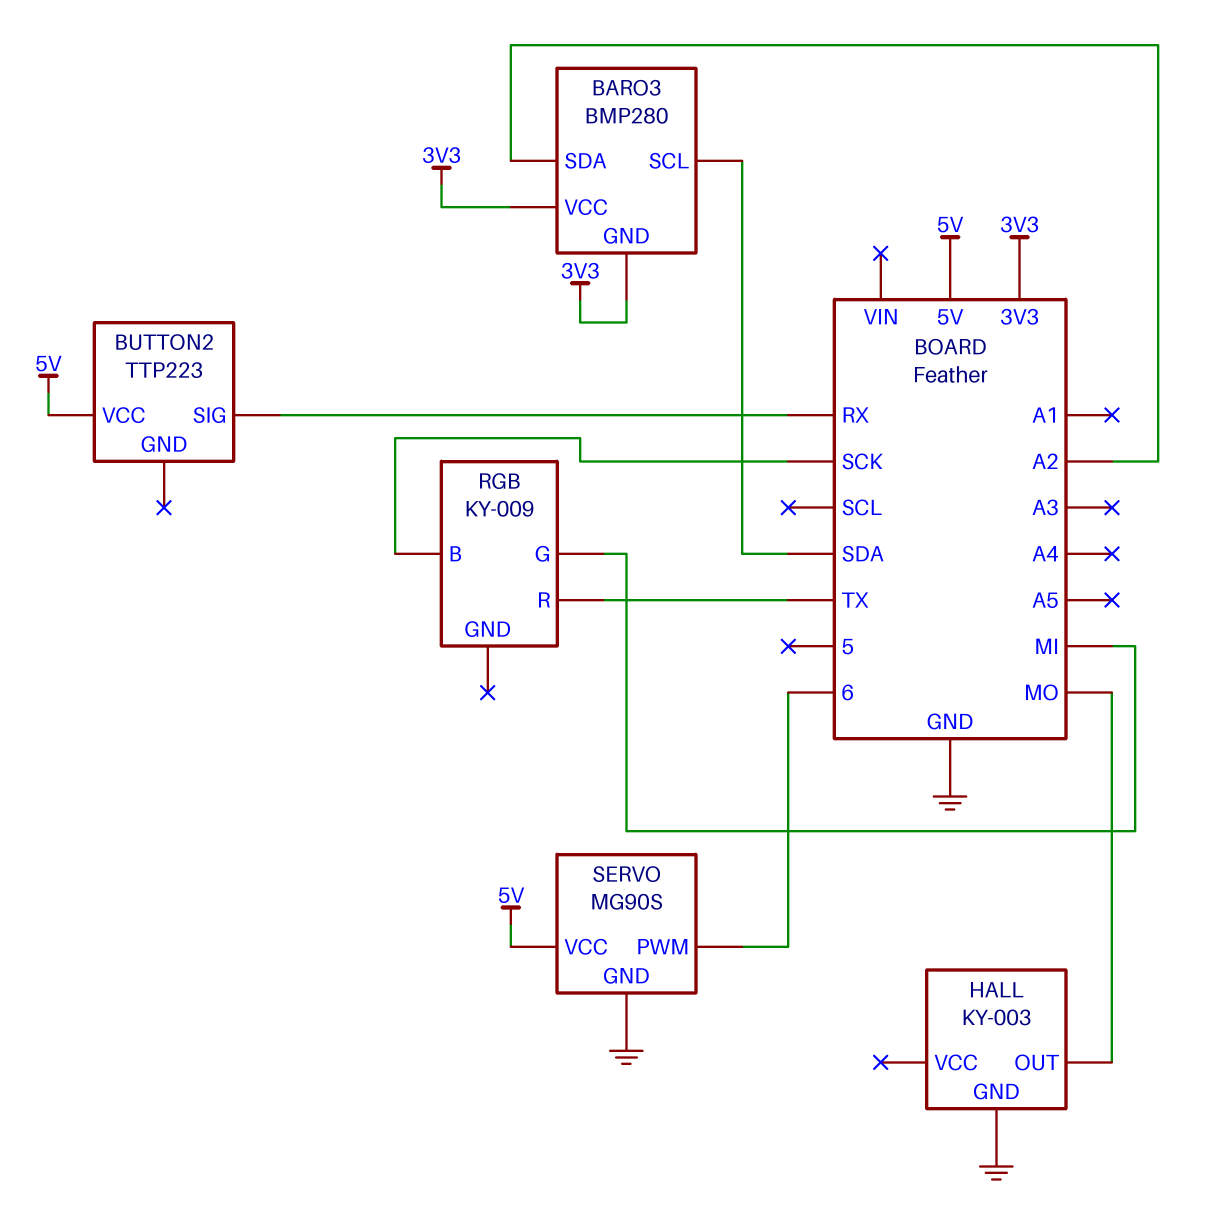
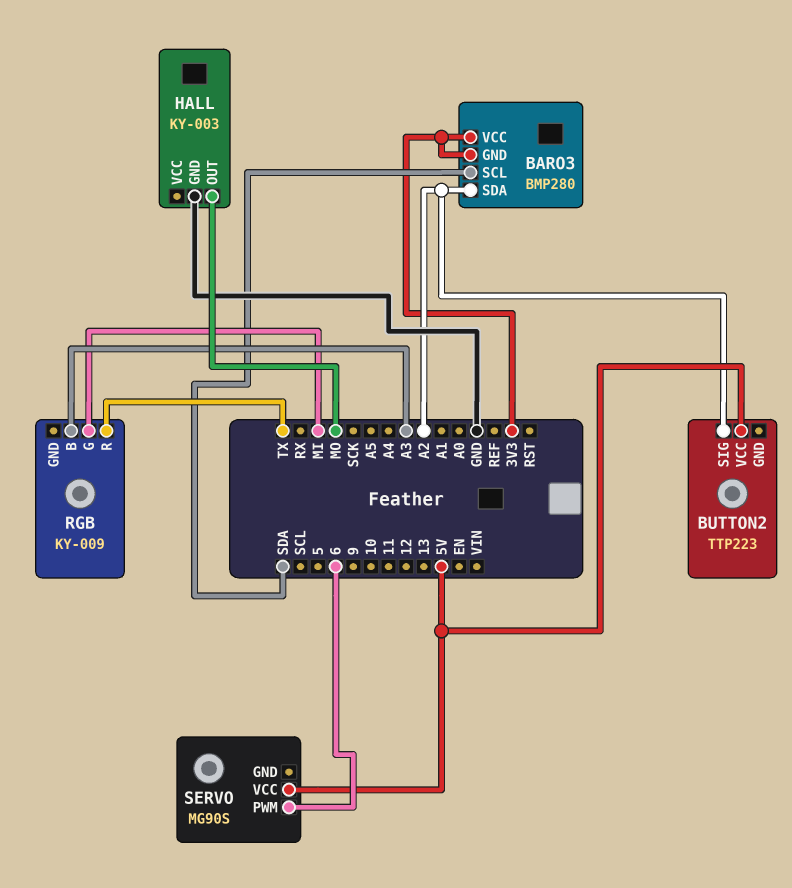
BUTTON2 pin SIG: RX -> A2
RGB pin B: SCK -> A3
SERVO pin GND: GND -> none

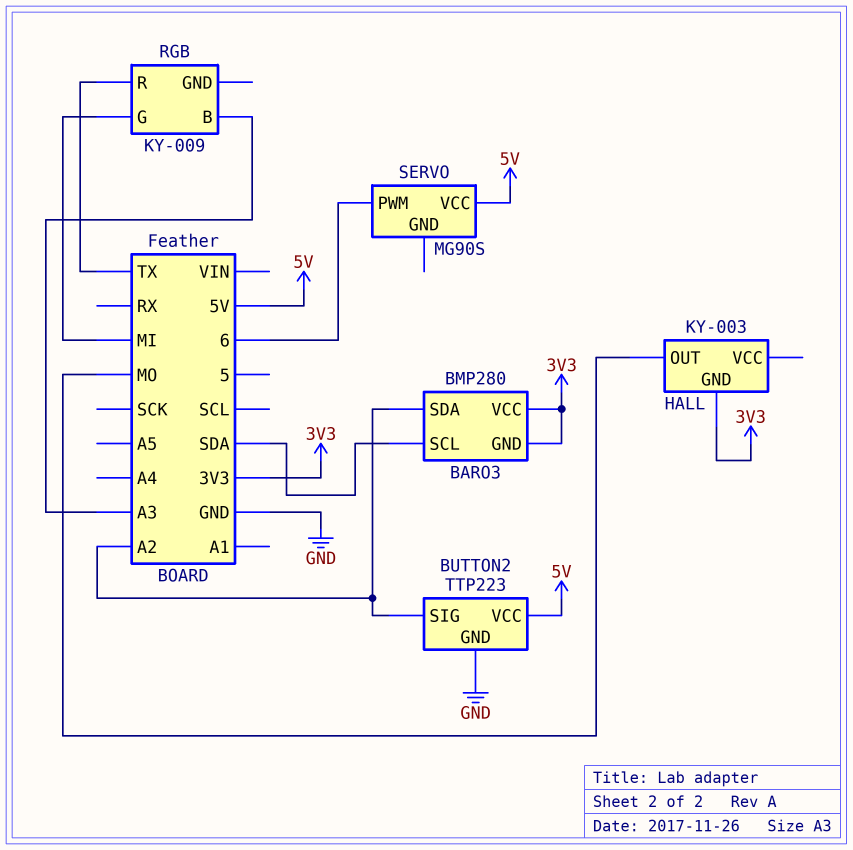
BUTTON2 pin GND: none -> GND
HALL pin GND: GND -> 3V3

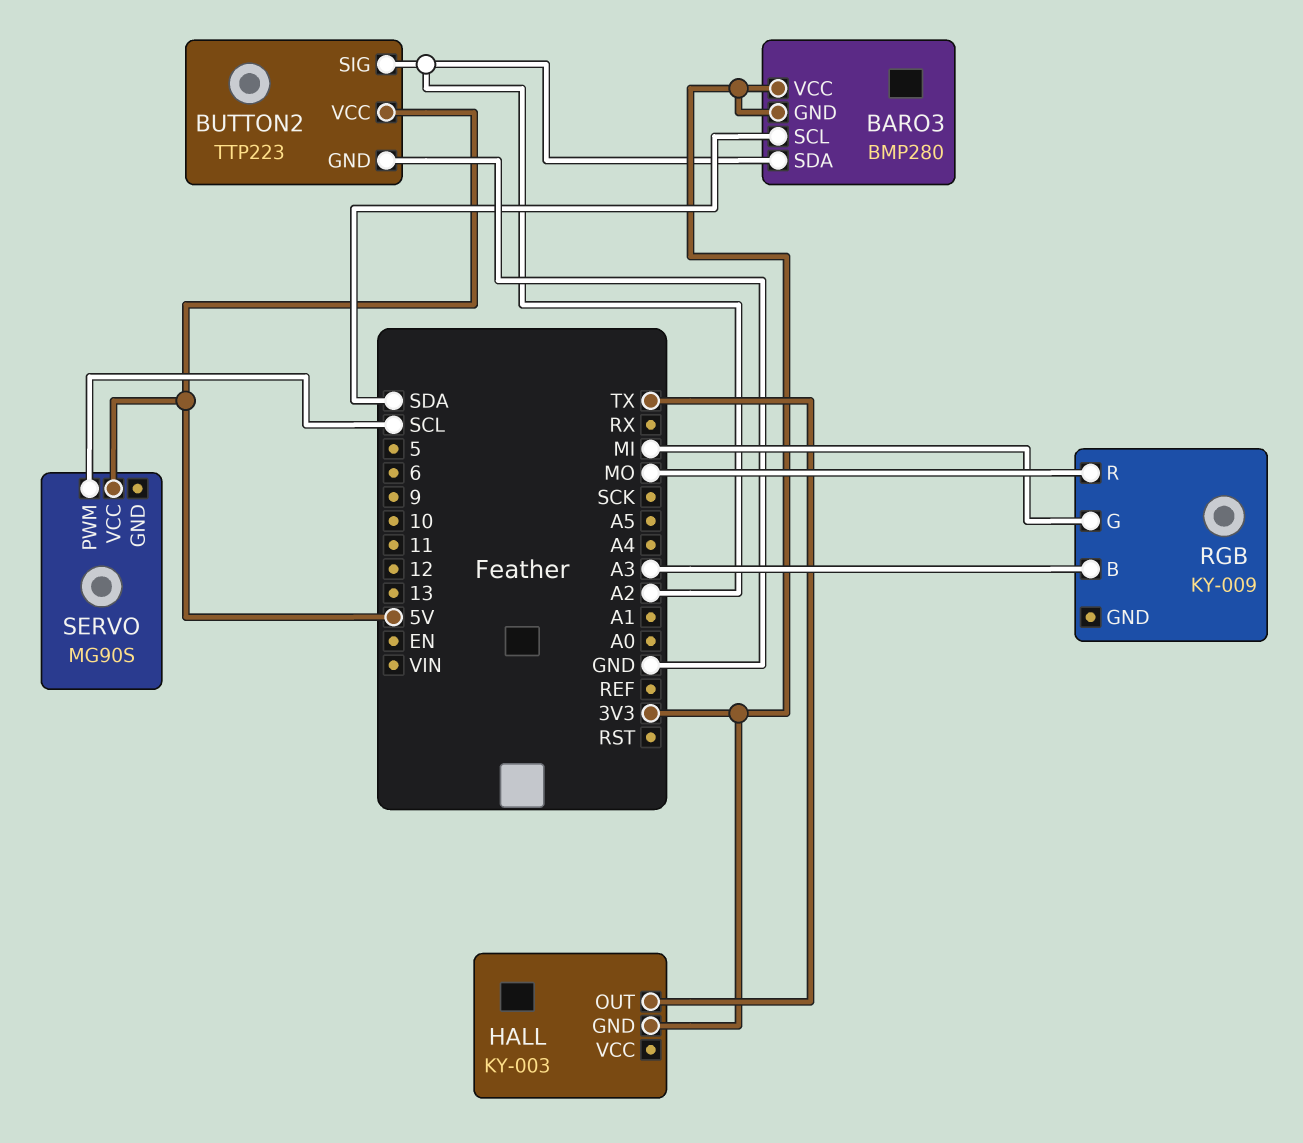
HALL pin OUT: MO -> TX
RGB pin R: TX -> MO
SERVO pin PWM: 6 -> SCL

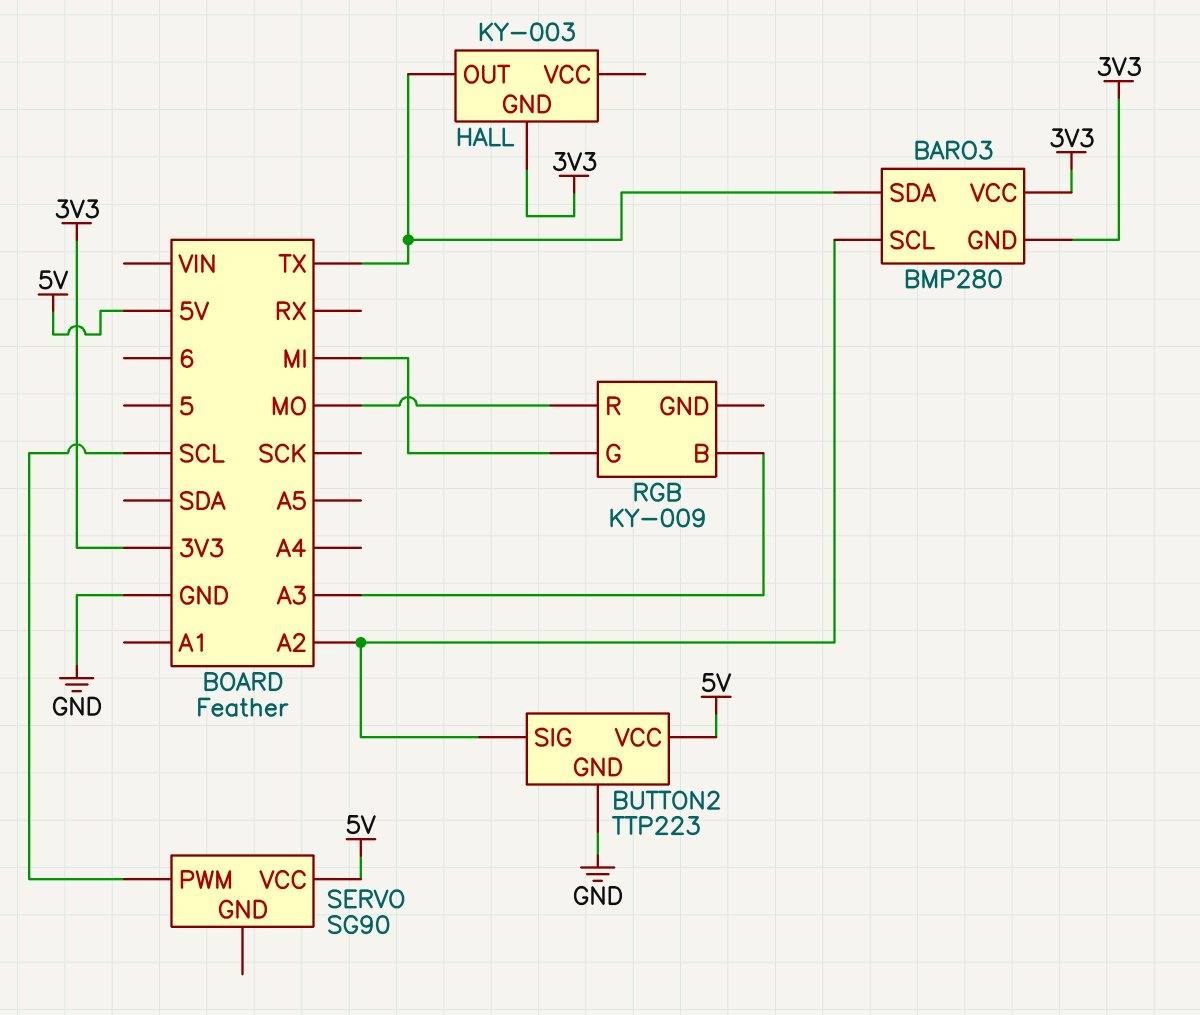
BARO3 pin SCL: SDA -> A2
BARO3 pin SDA: A2 -> TX
SERVO: MG90S -> SG90

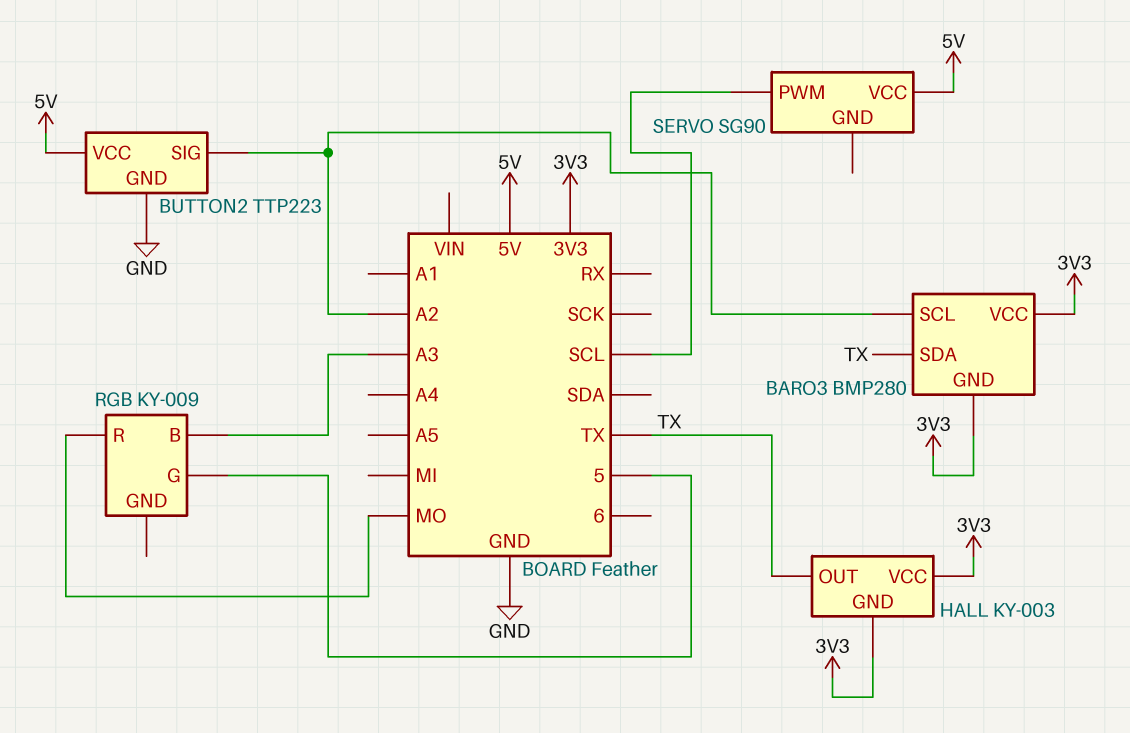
HALL pin VCC: none -> 3V3
RGB pin G: MI -> 5

